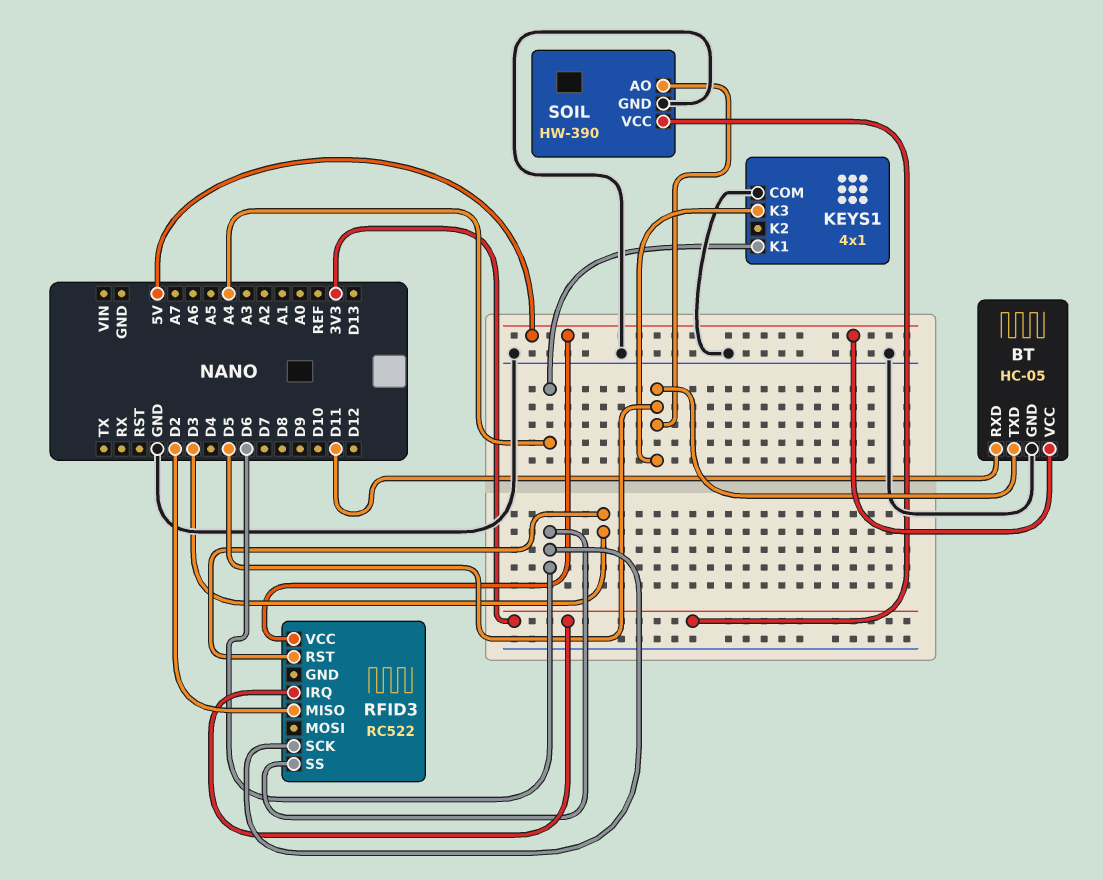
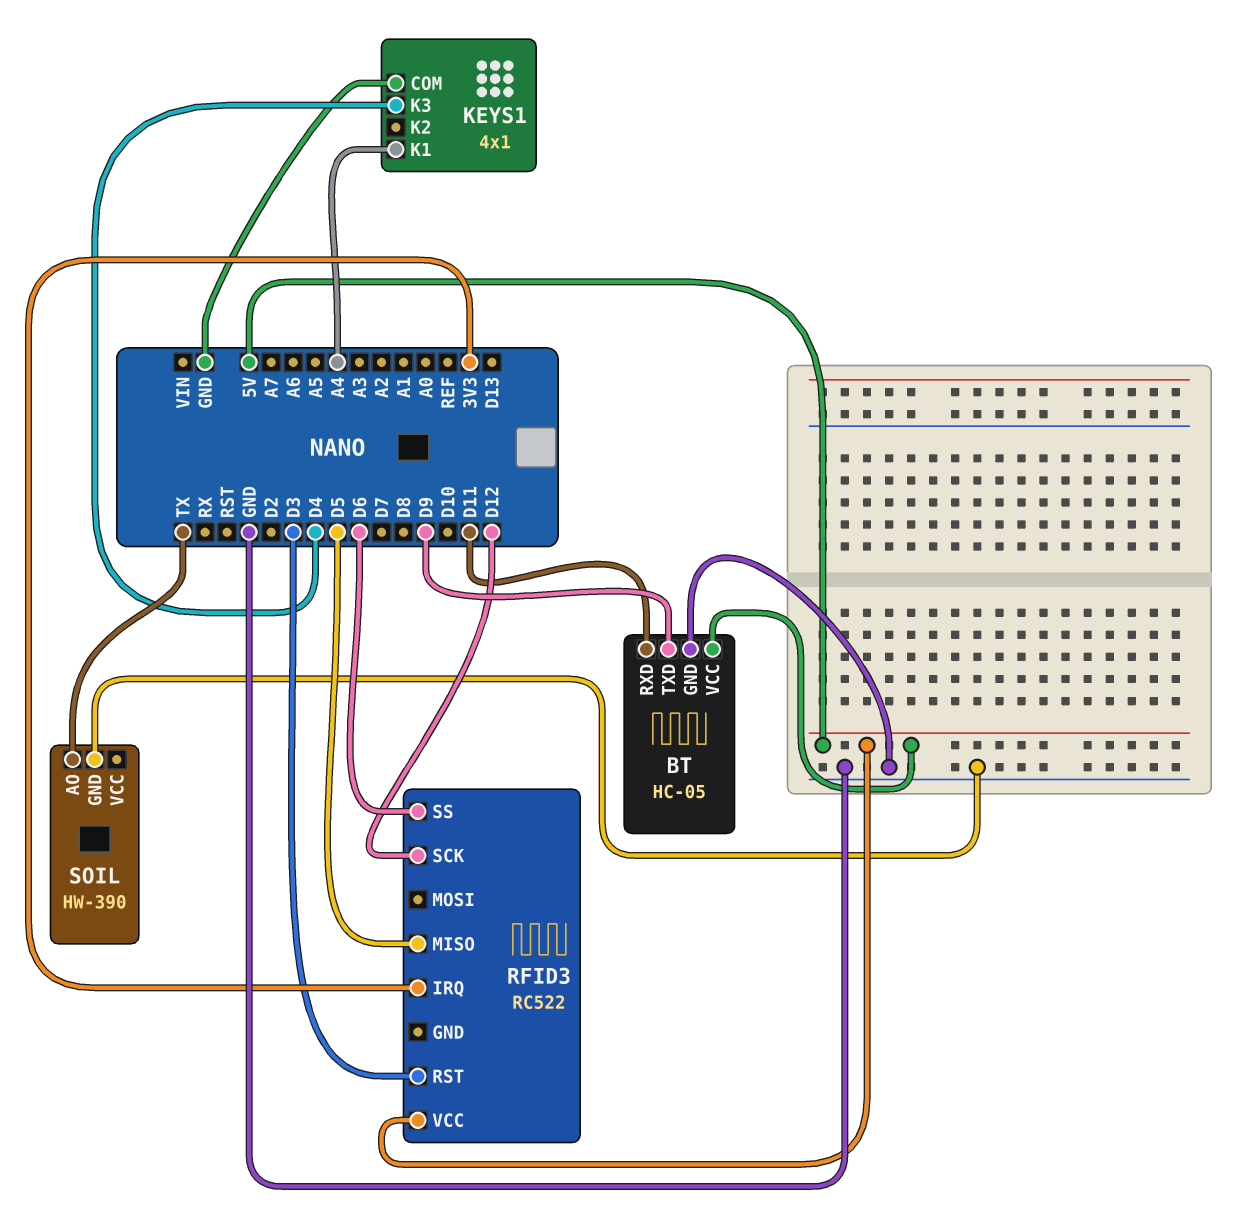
BT pin TXD: D5 -> D9
KEYS1 pin K3: D5 -> D4
RFID3 pin MISO: D2 -> D5
RFID3 pin SCK: D6 -> D12
SOIL pin AO: D5 -> TX
SOIL pin VCC: 3V3 -> none

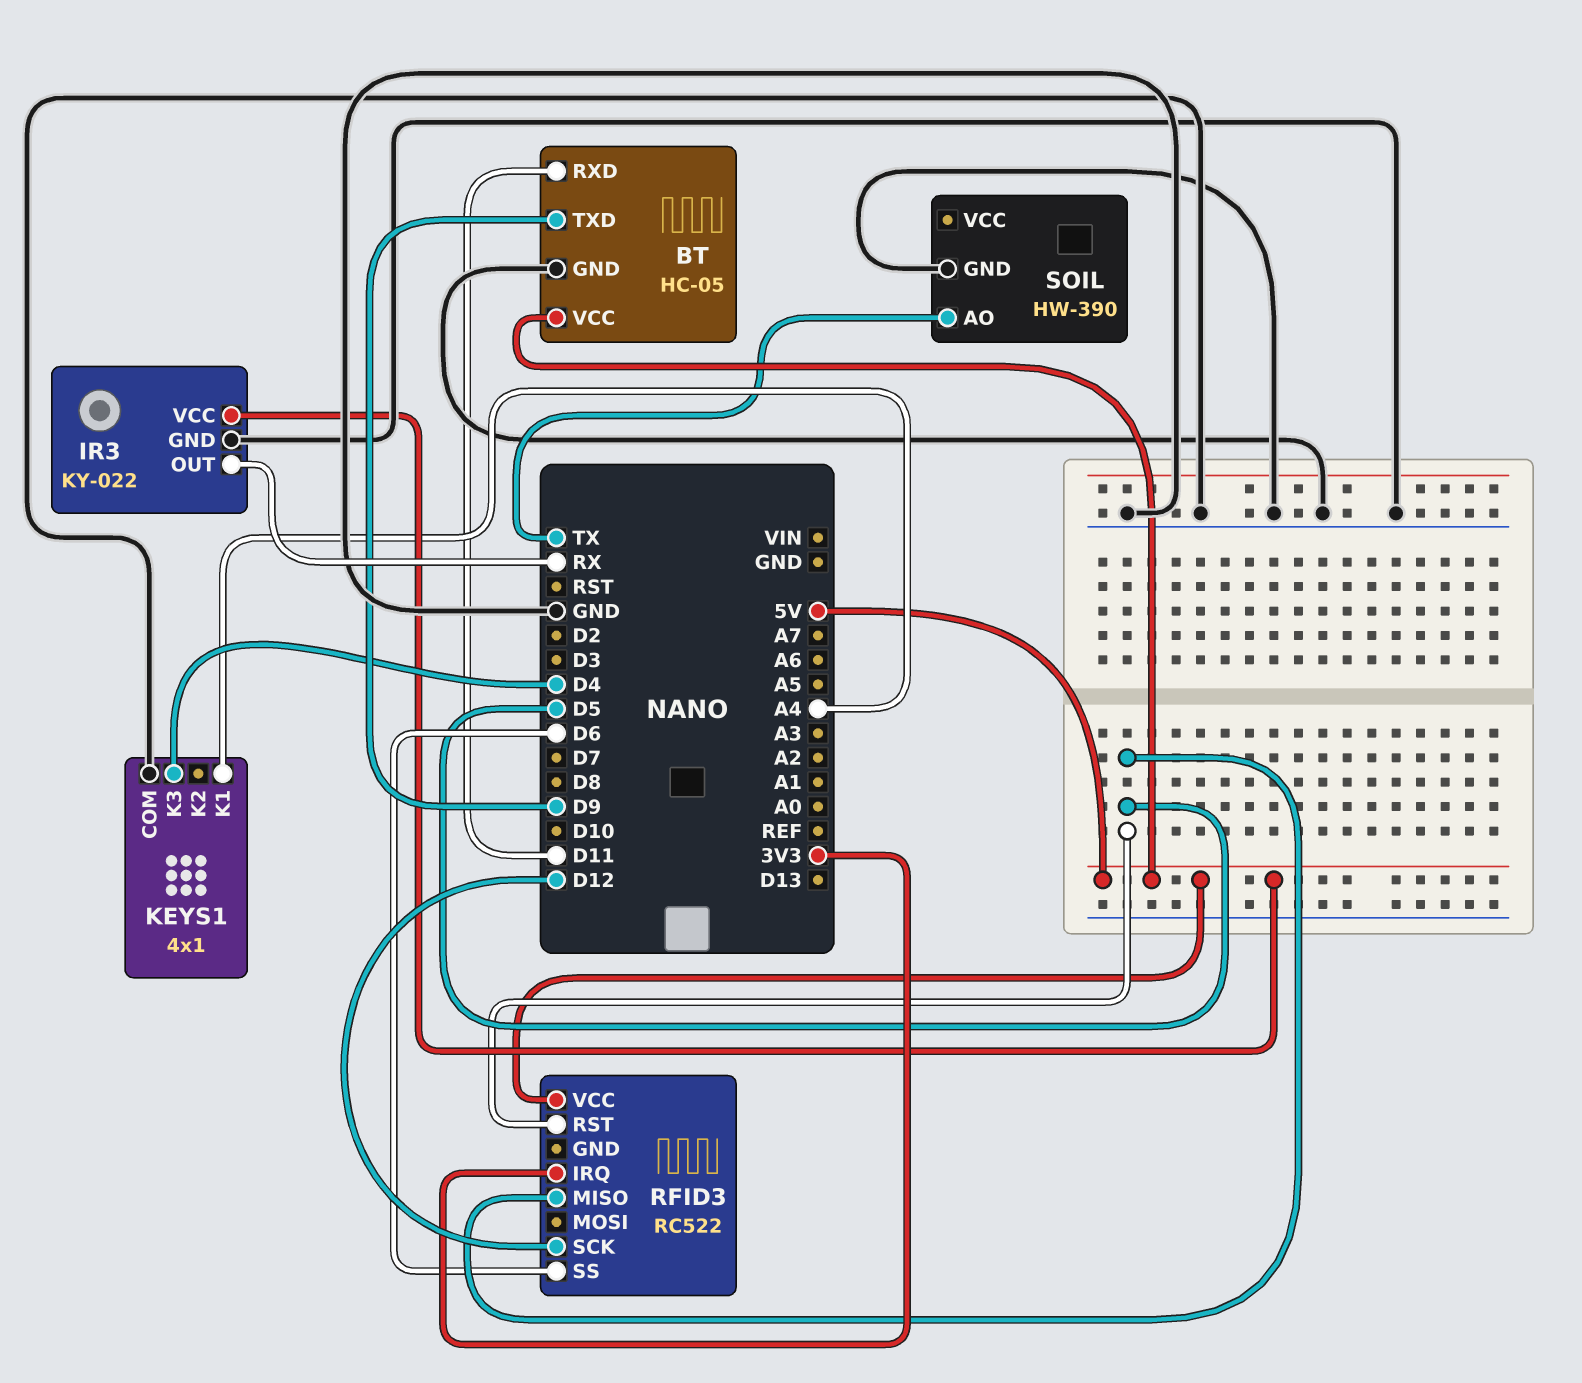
IR3: none -> KY-022
IR3 pin GND: none -> GND
IR3 pin OUT: none -> RX
IR3 pin VCC: none -> 5V
RFID3 pin RST: D3 -> D5

